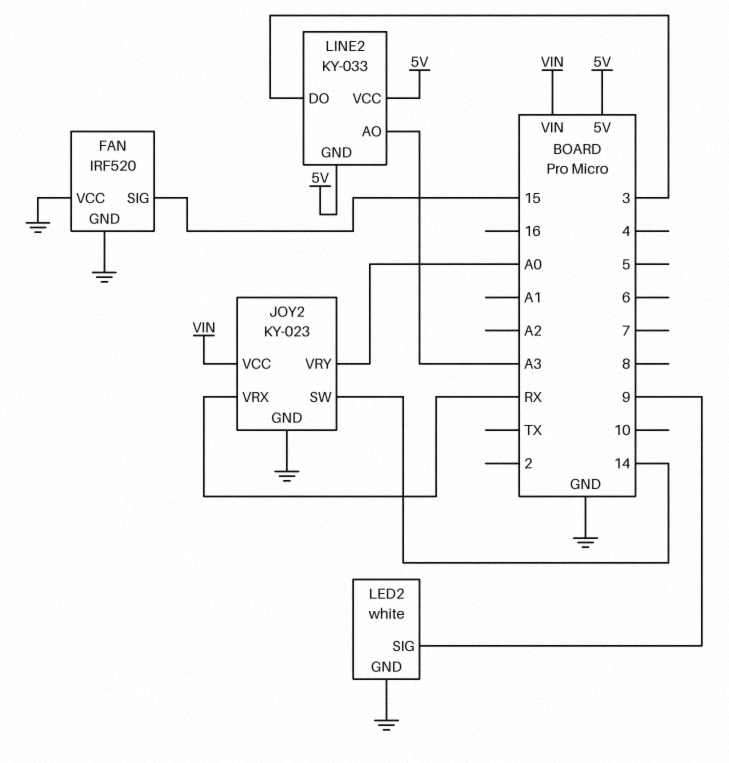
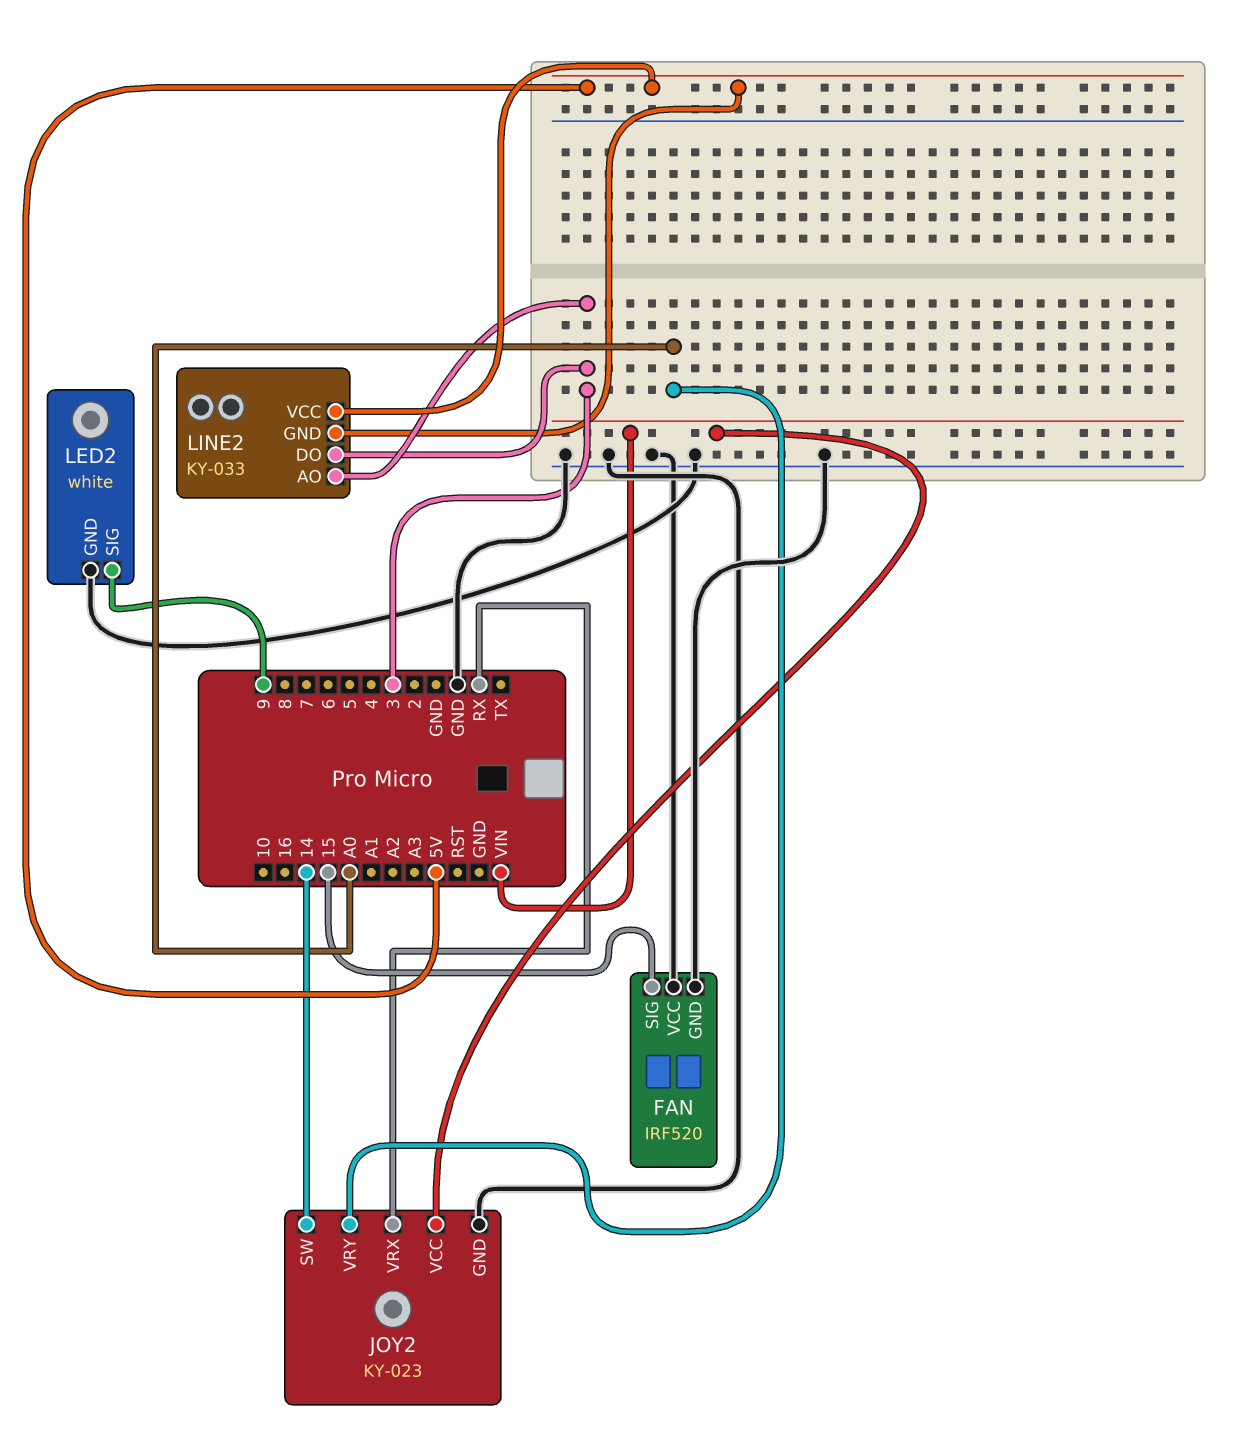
LINE2 pin AO: A3 -> 3

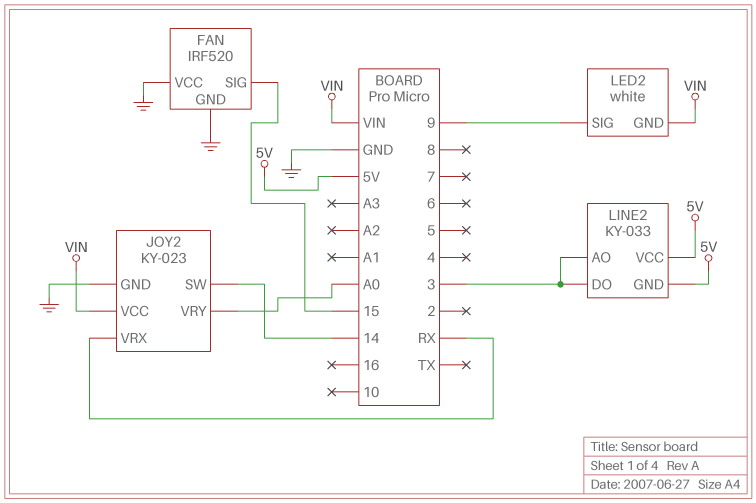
LED2 pin GND: GND -> VIN

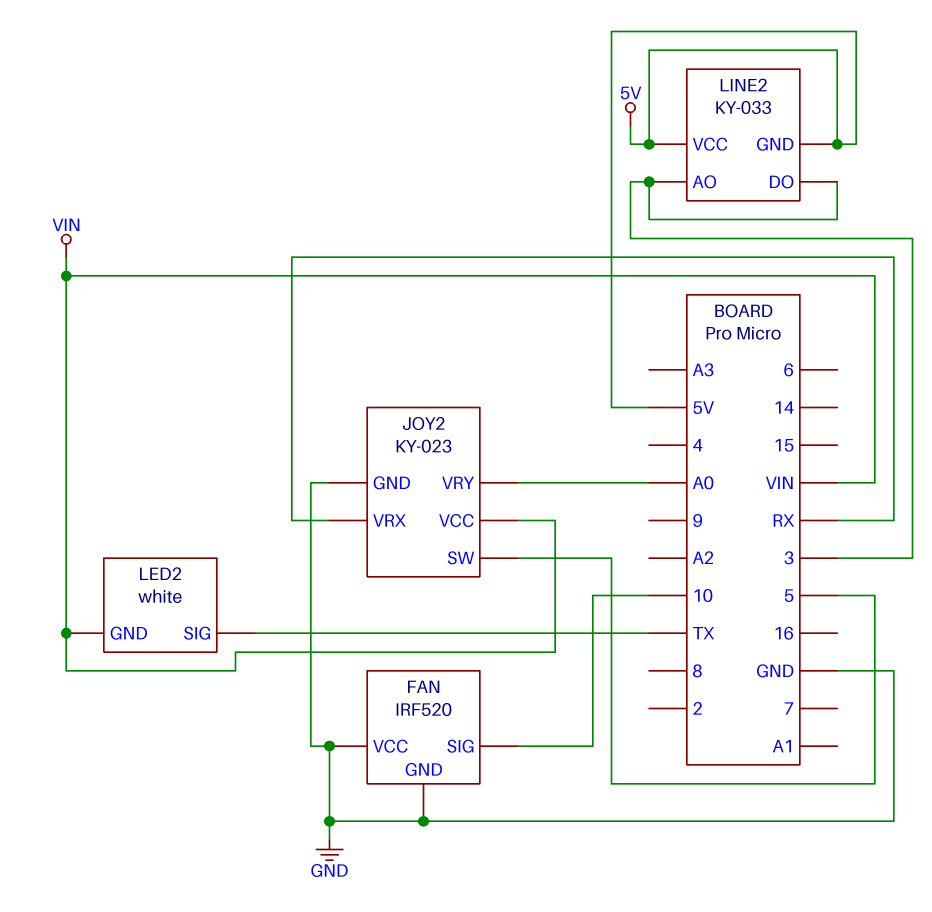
FAN pin SIG: 15 -> 10
JOY2 pin SW: 14 -> 5
LED2 pin SIG: 9 -> TX

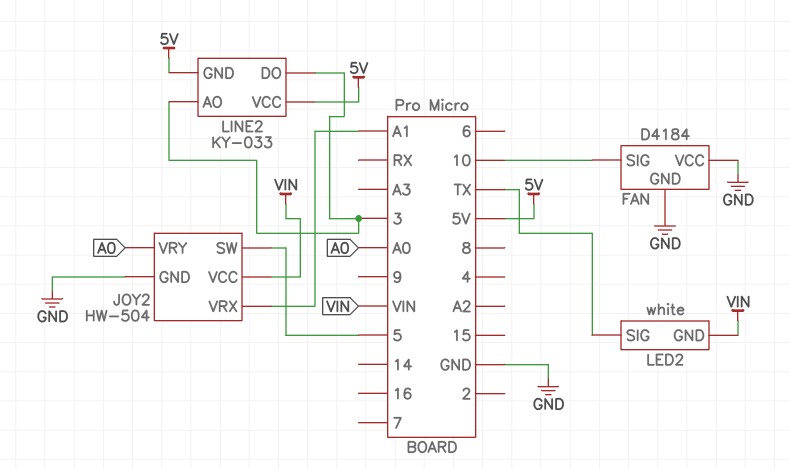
FAN: IRF520 -> D4184
JOY2: KY-023 -> HW-504
JOY2 pin VRX: RX -> A1

